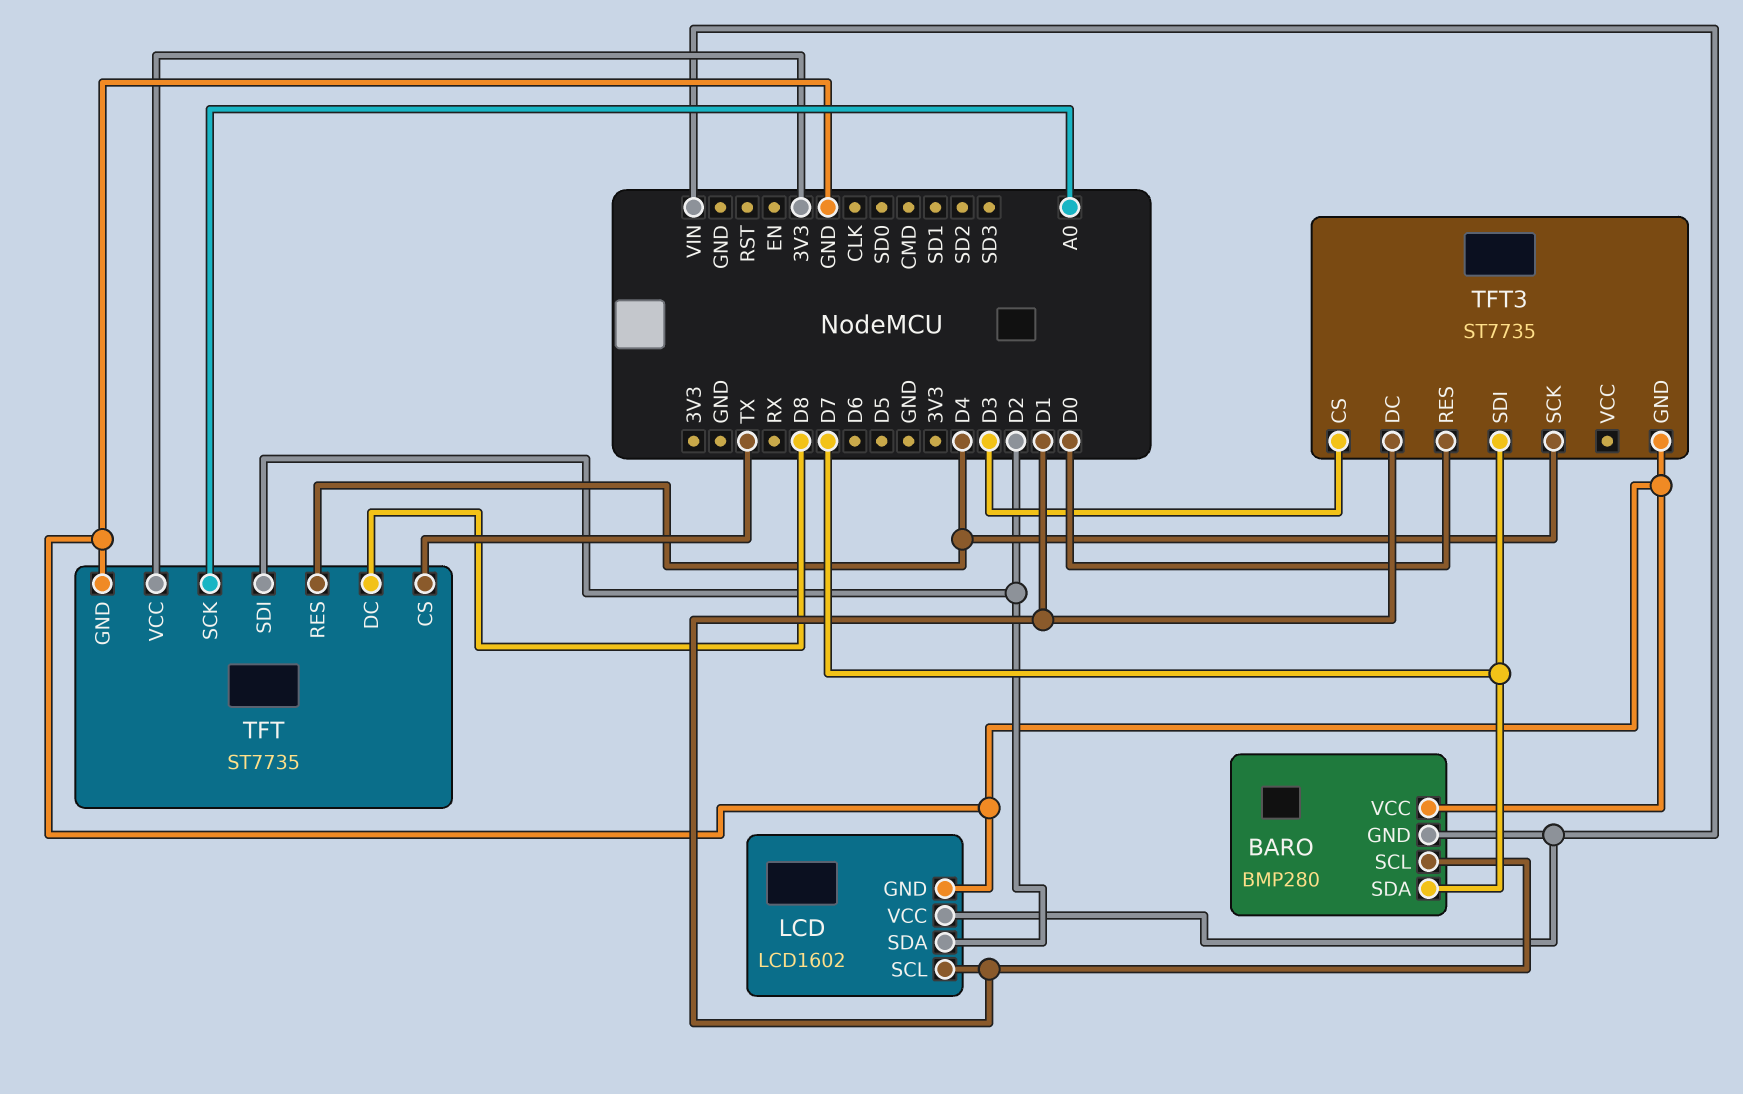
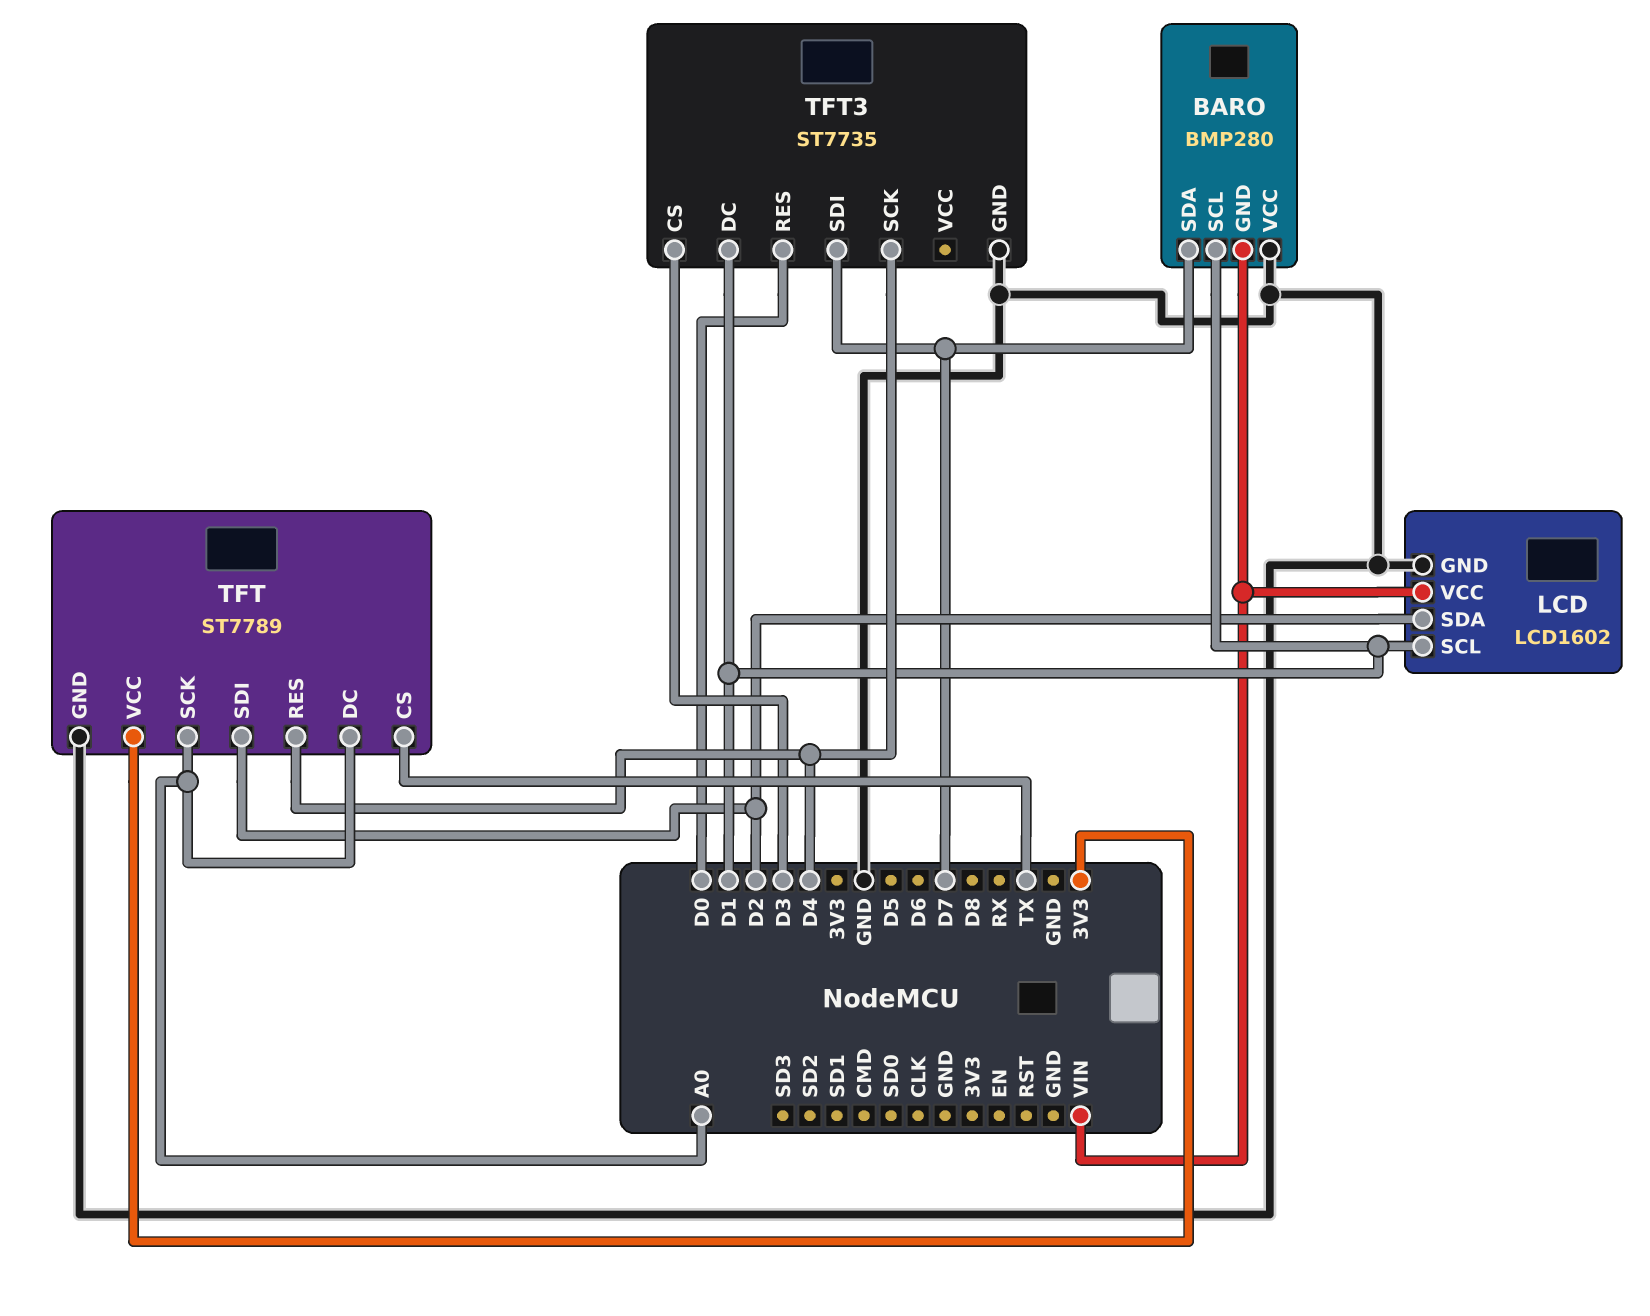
TFT: ST7735 -> ST7789
TFT pin DC: D8 -> A0

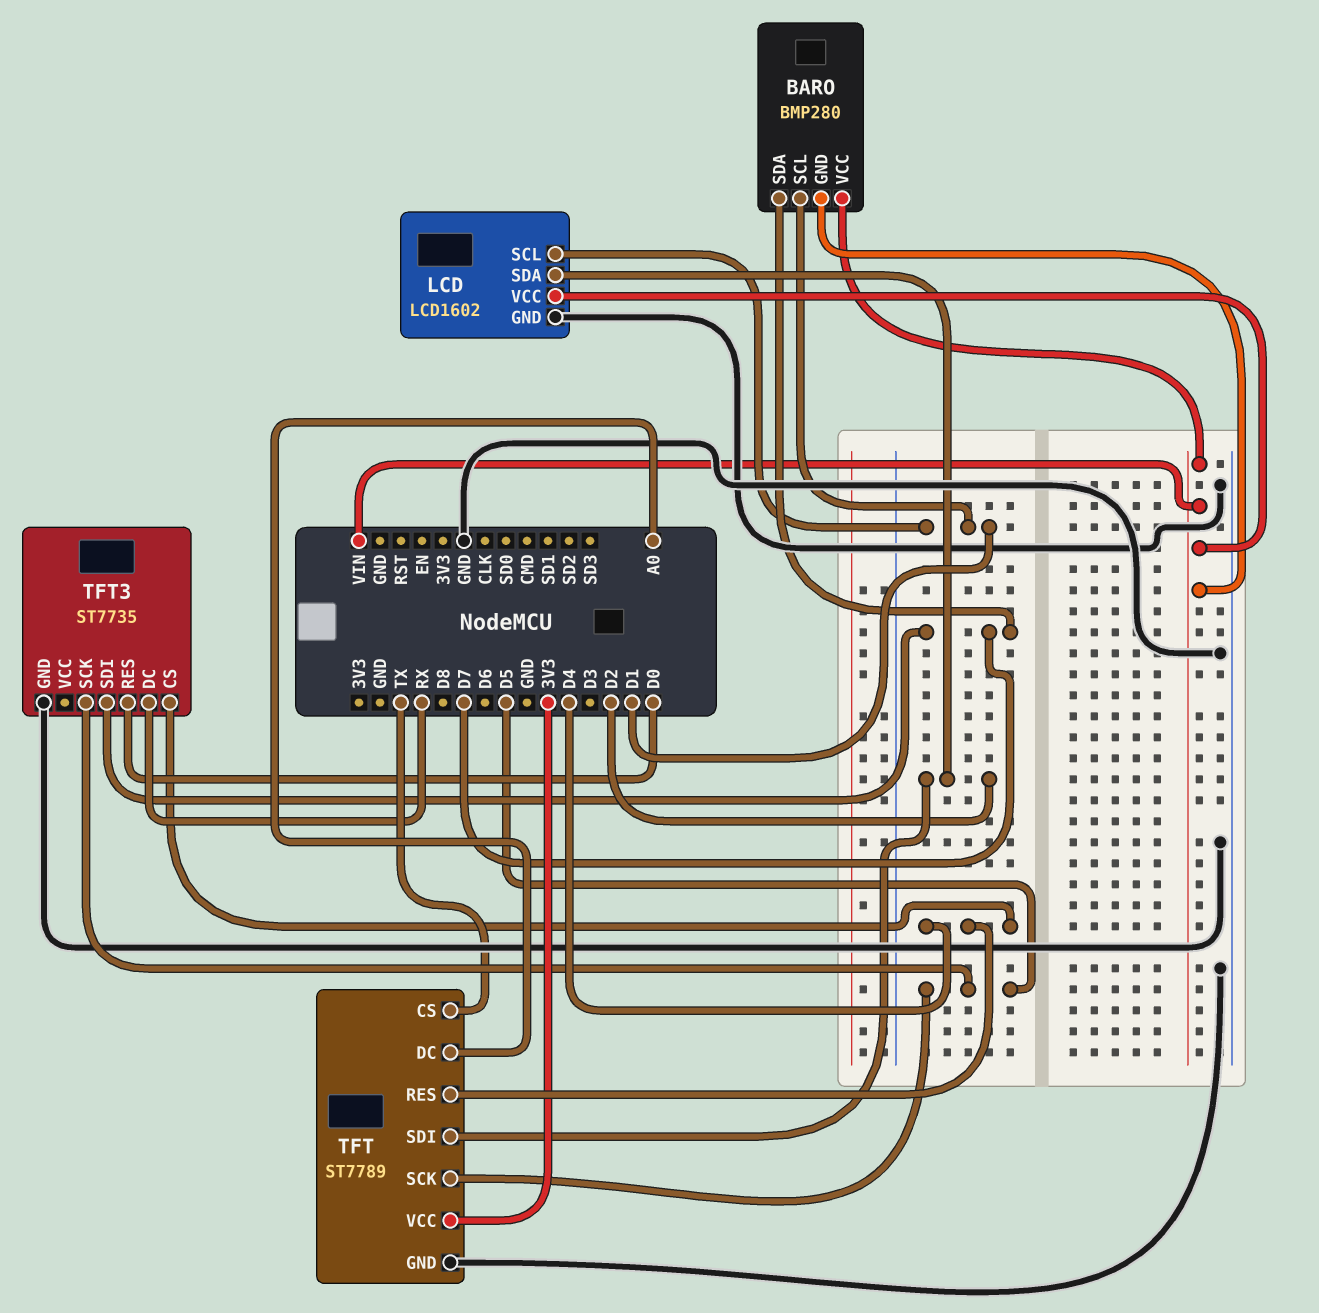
BARO pin VCC: GND -> VIN
TFT pin SCK: A0 -> D5
TFT3 pin CS: D3 -> D4
TFT3 pin DC: D1 -> RX
TFT3 pin SCK: D4 -> D5

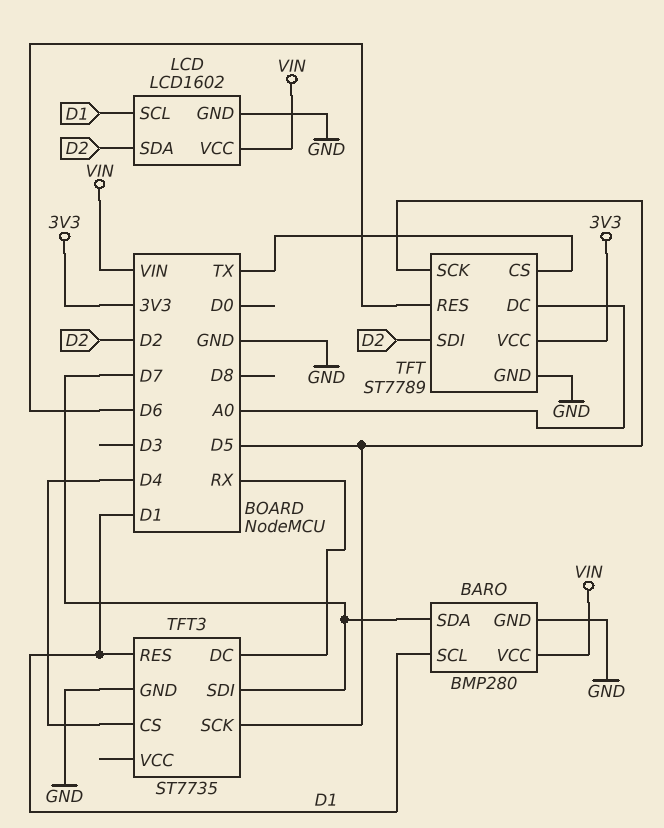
BARO pin GND: VIN -> GND
TFT pin RES: D4 -> D6
TFT3 pin RES: D0 -> D1

